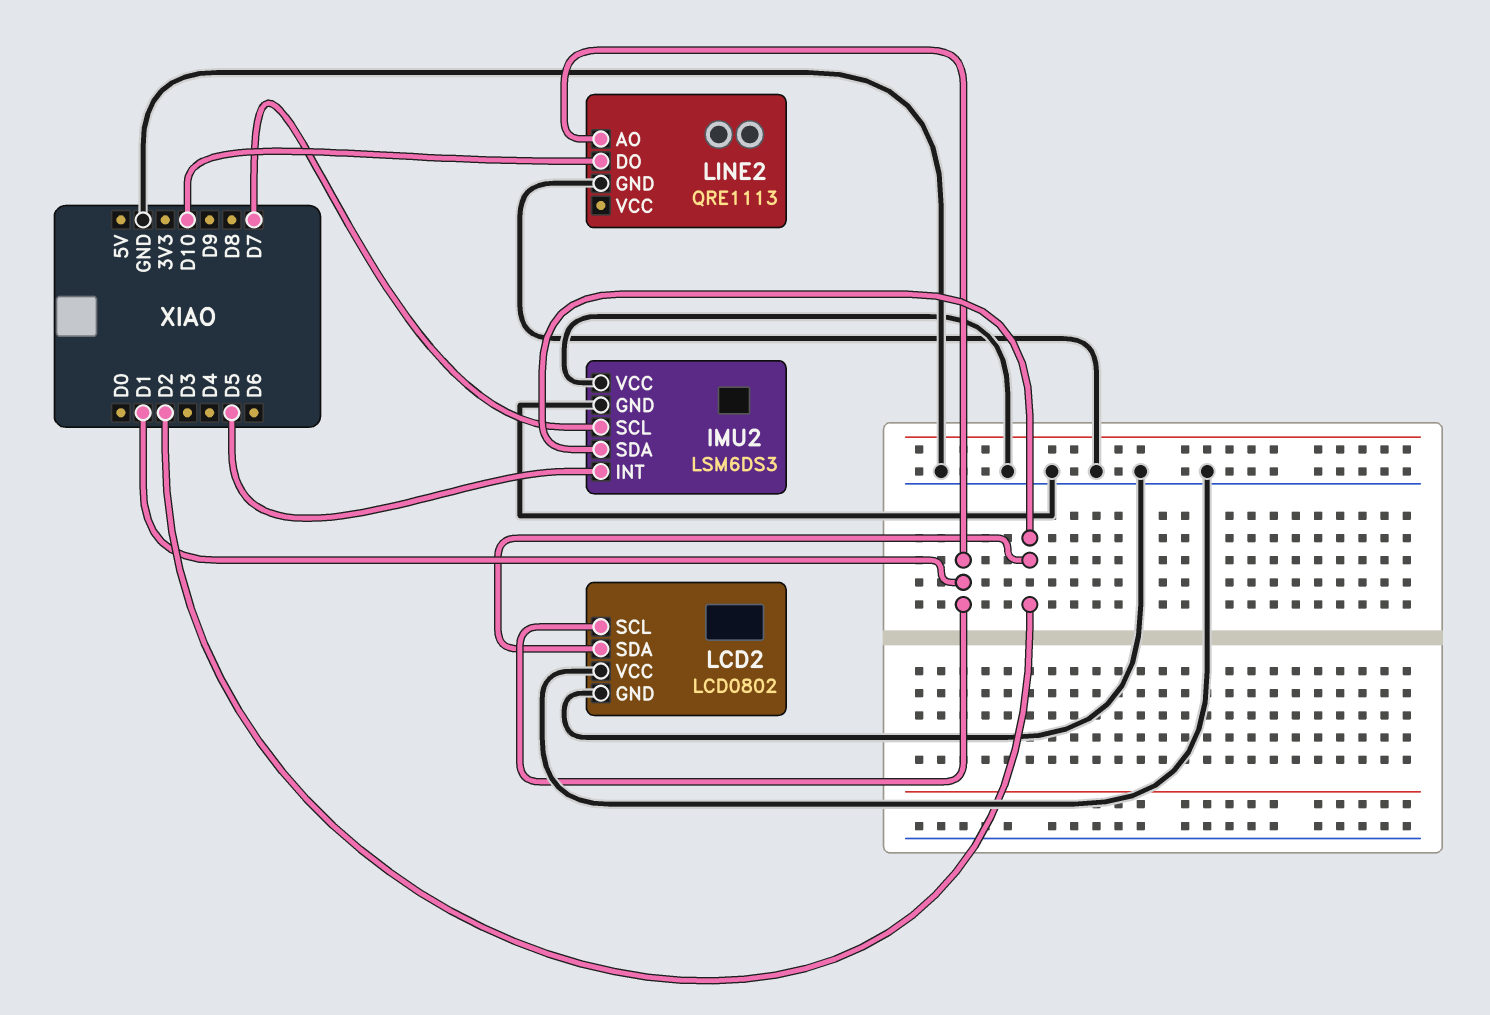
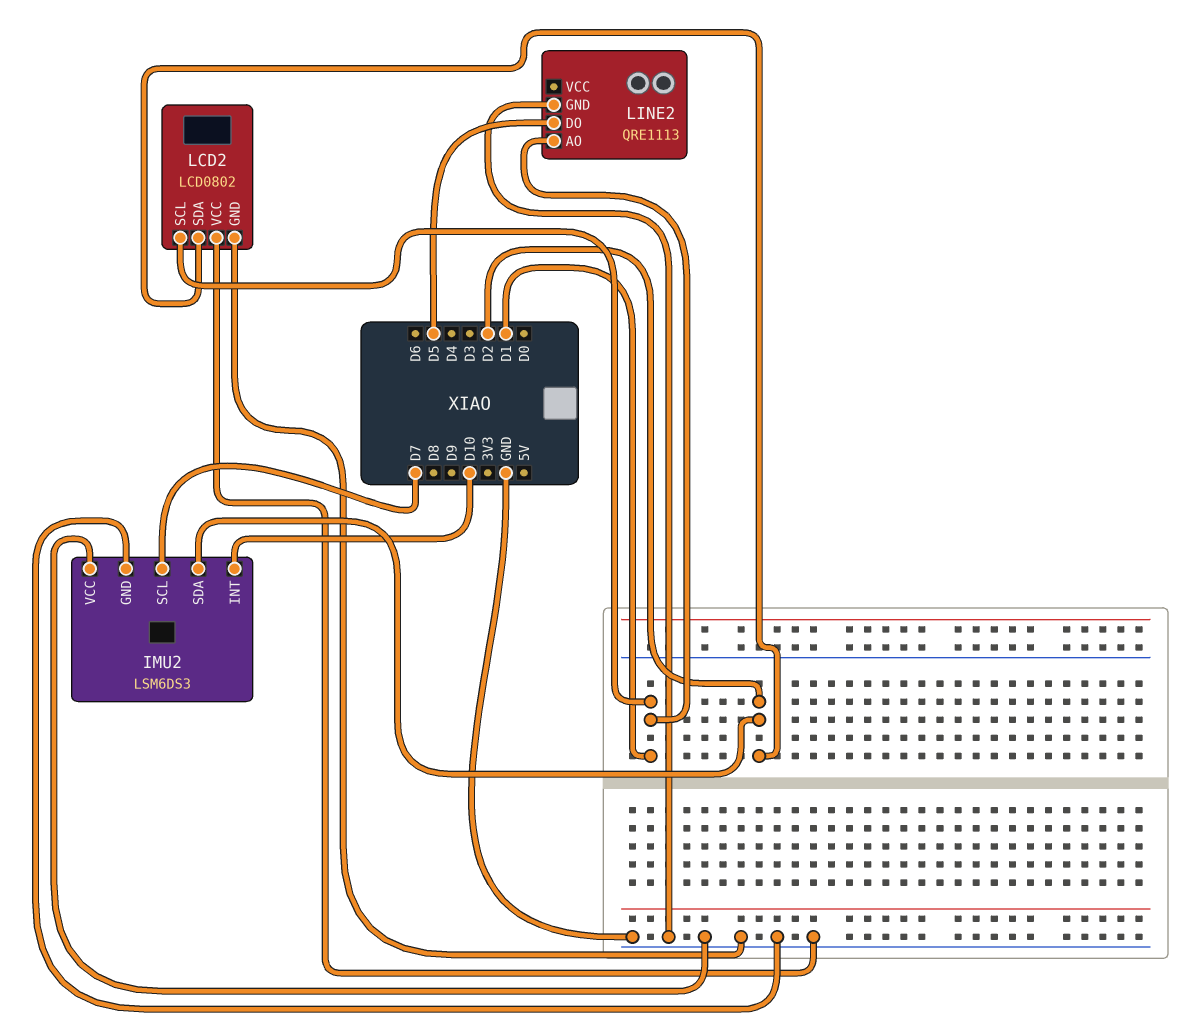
IMU2 pin INT: D5 -> D10
LINE2 pin DO: D10 -> D5

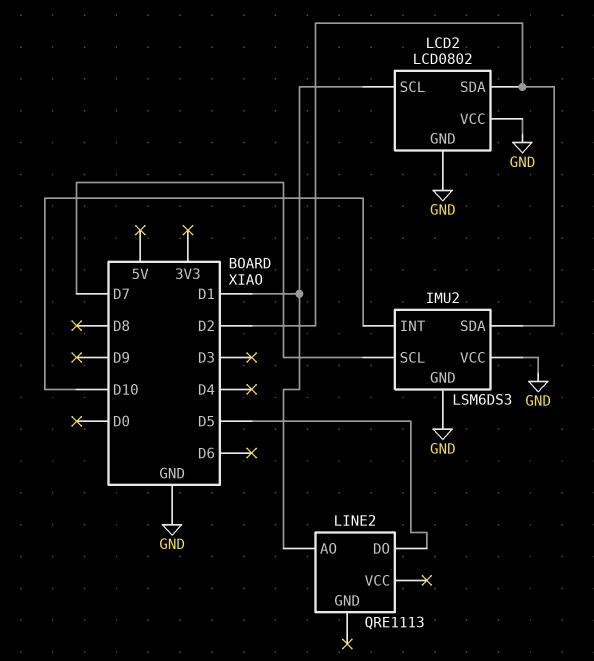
LINE2 pin GND: GND -> none

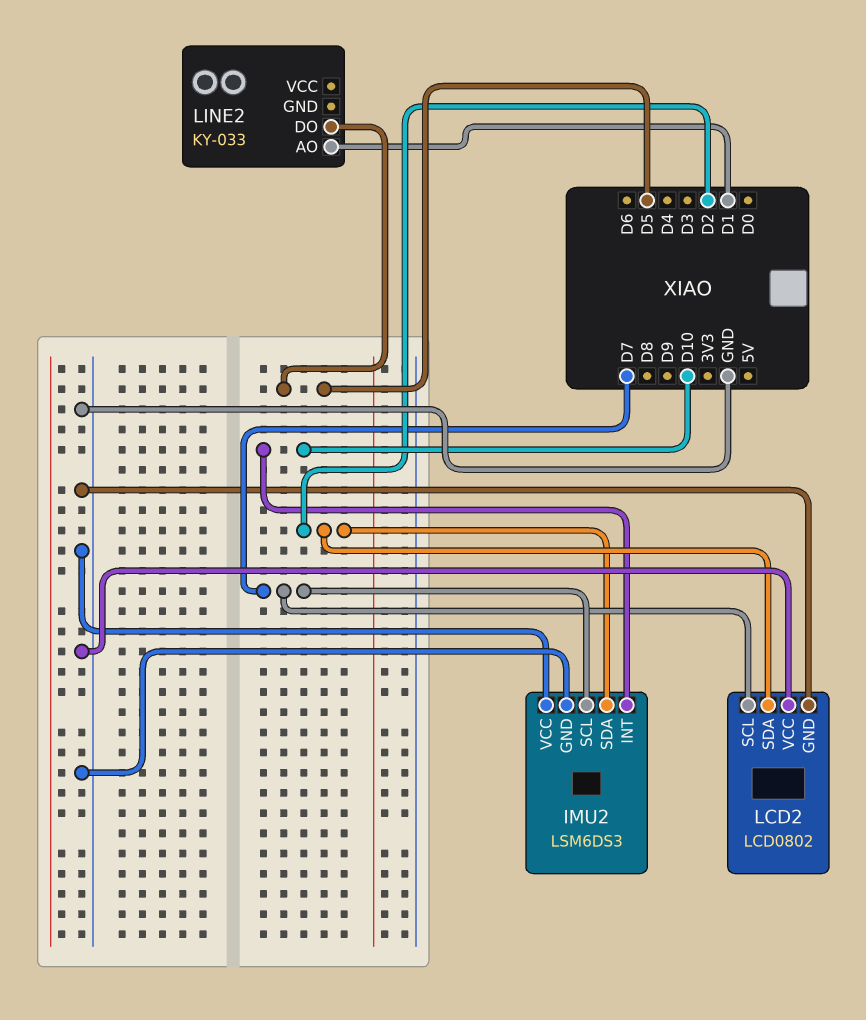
LCD2 pin SCL: D1 -> D7
LINE2: QRE1113 -> KY-033

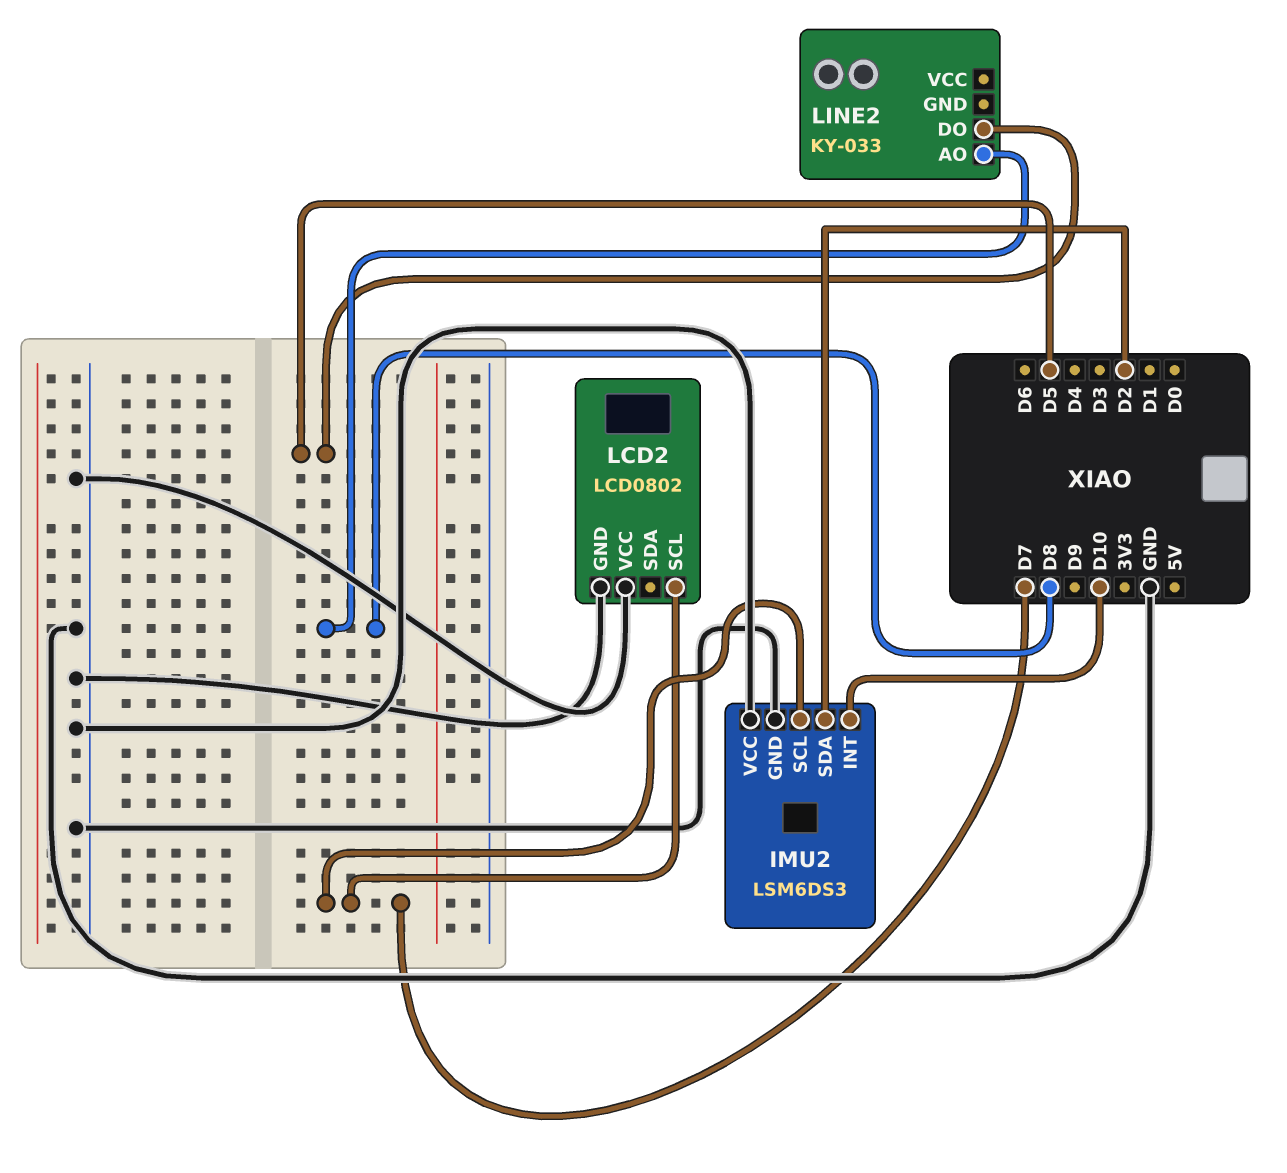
LCD2 pin SDA: D2 -> none
LINE2 pin AO: D1 -> D8

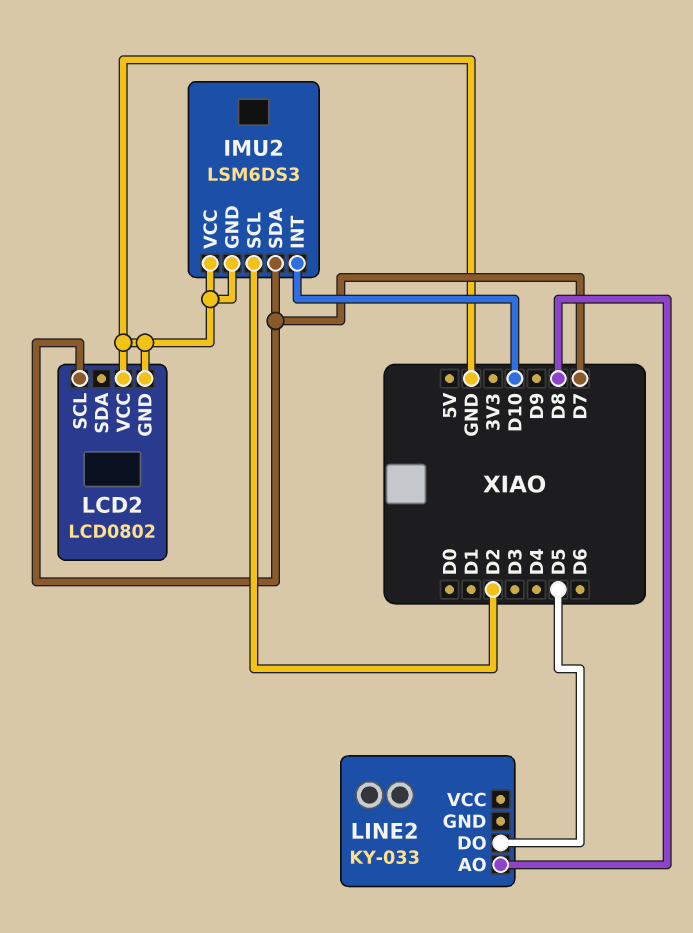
IMU2 pin SCL: D7 -> D2
IMU2 pin SDA: D2 -> D7

